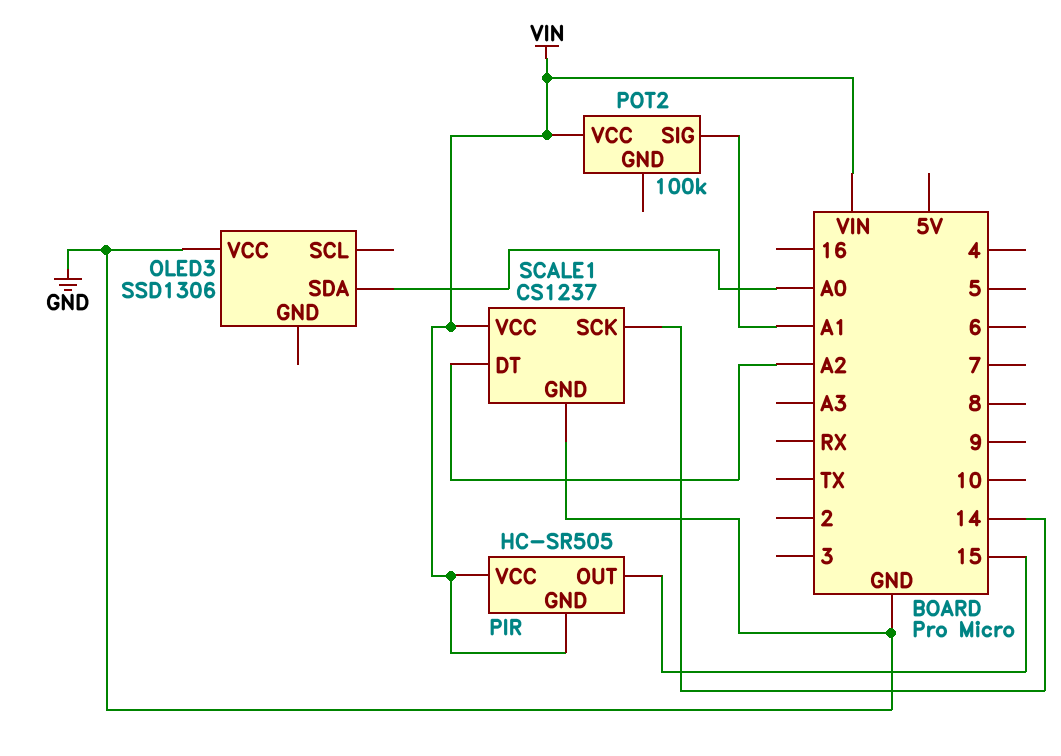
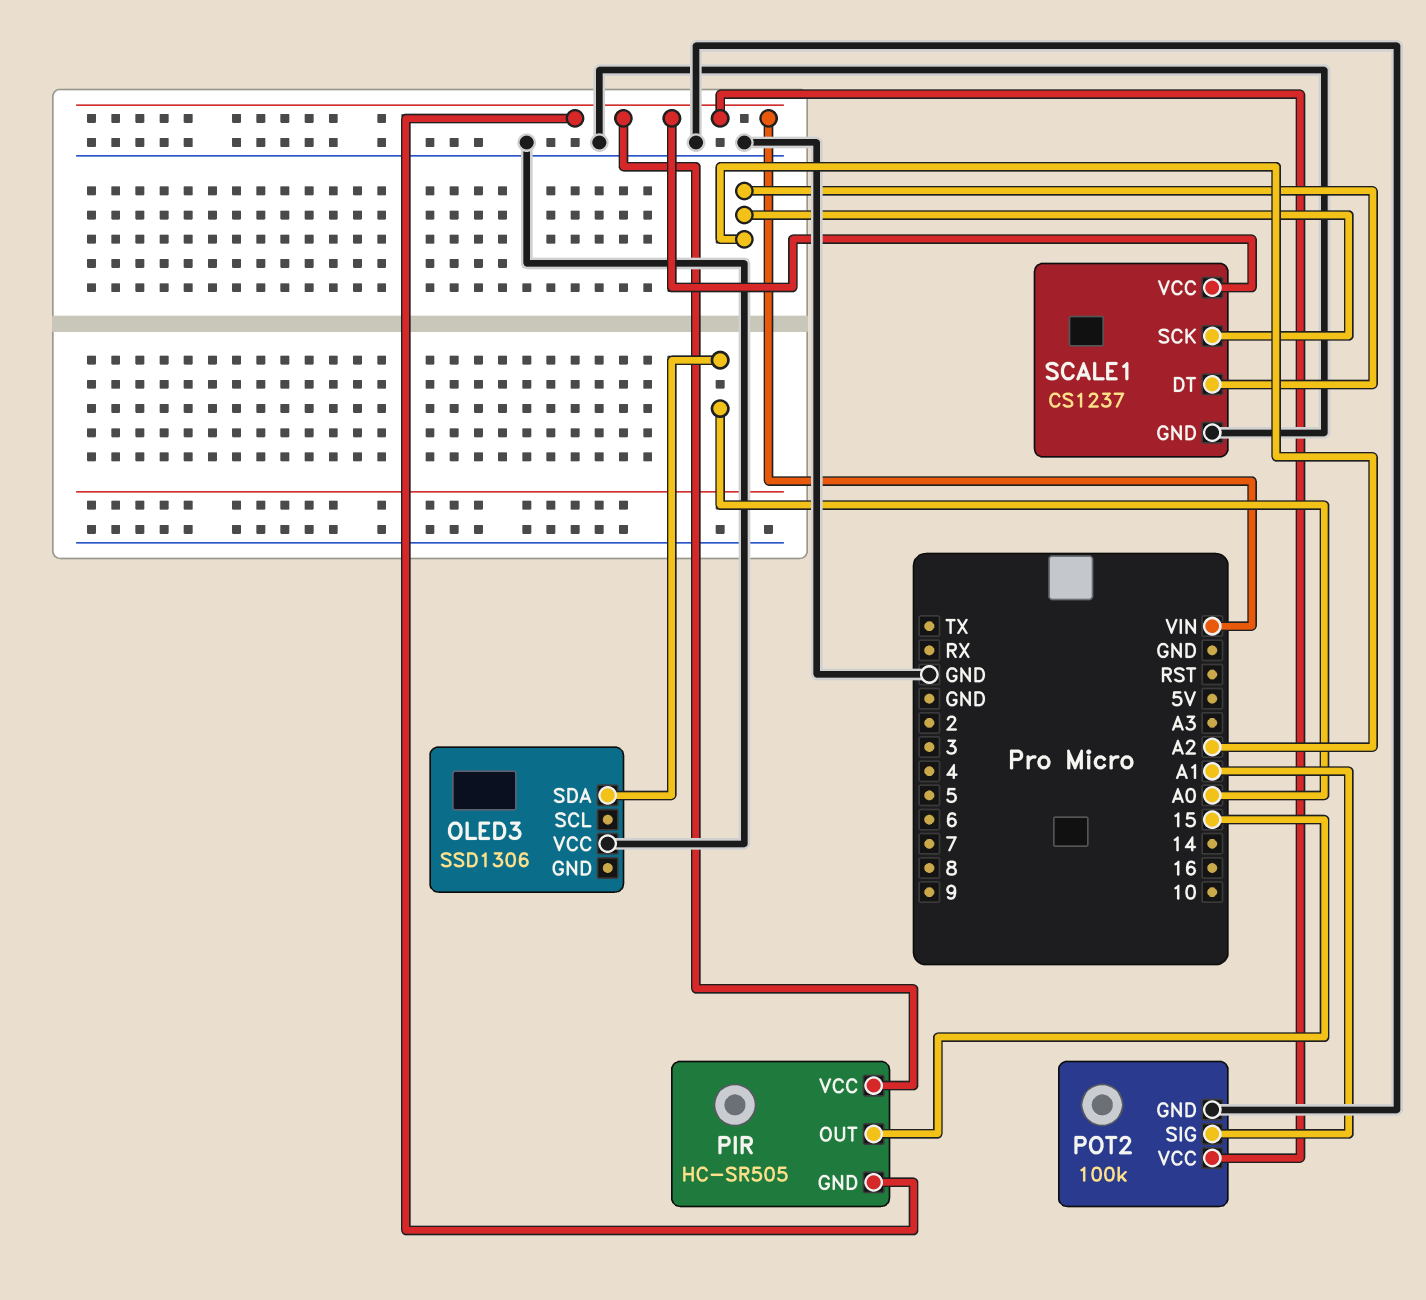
POT2 pin GND: none -> GND
SCALE1 pin SCK: 14 -> A2

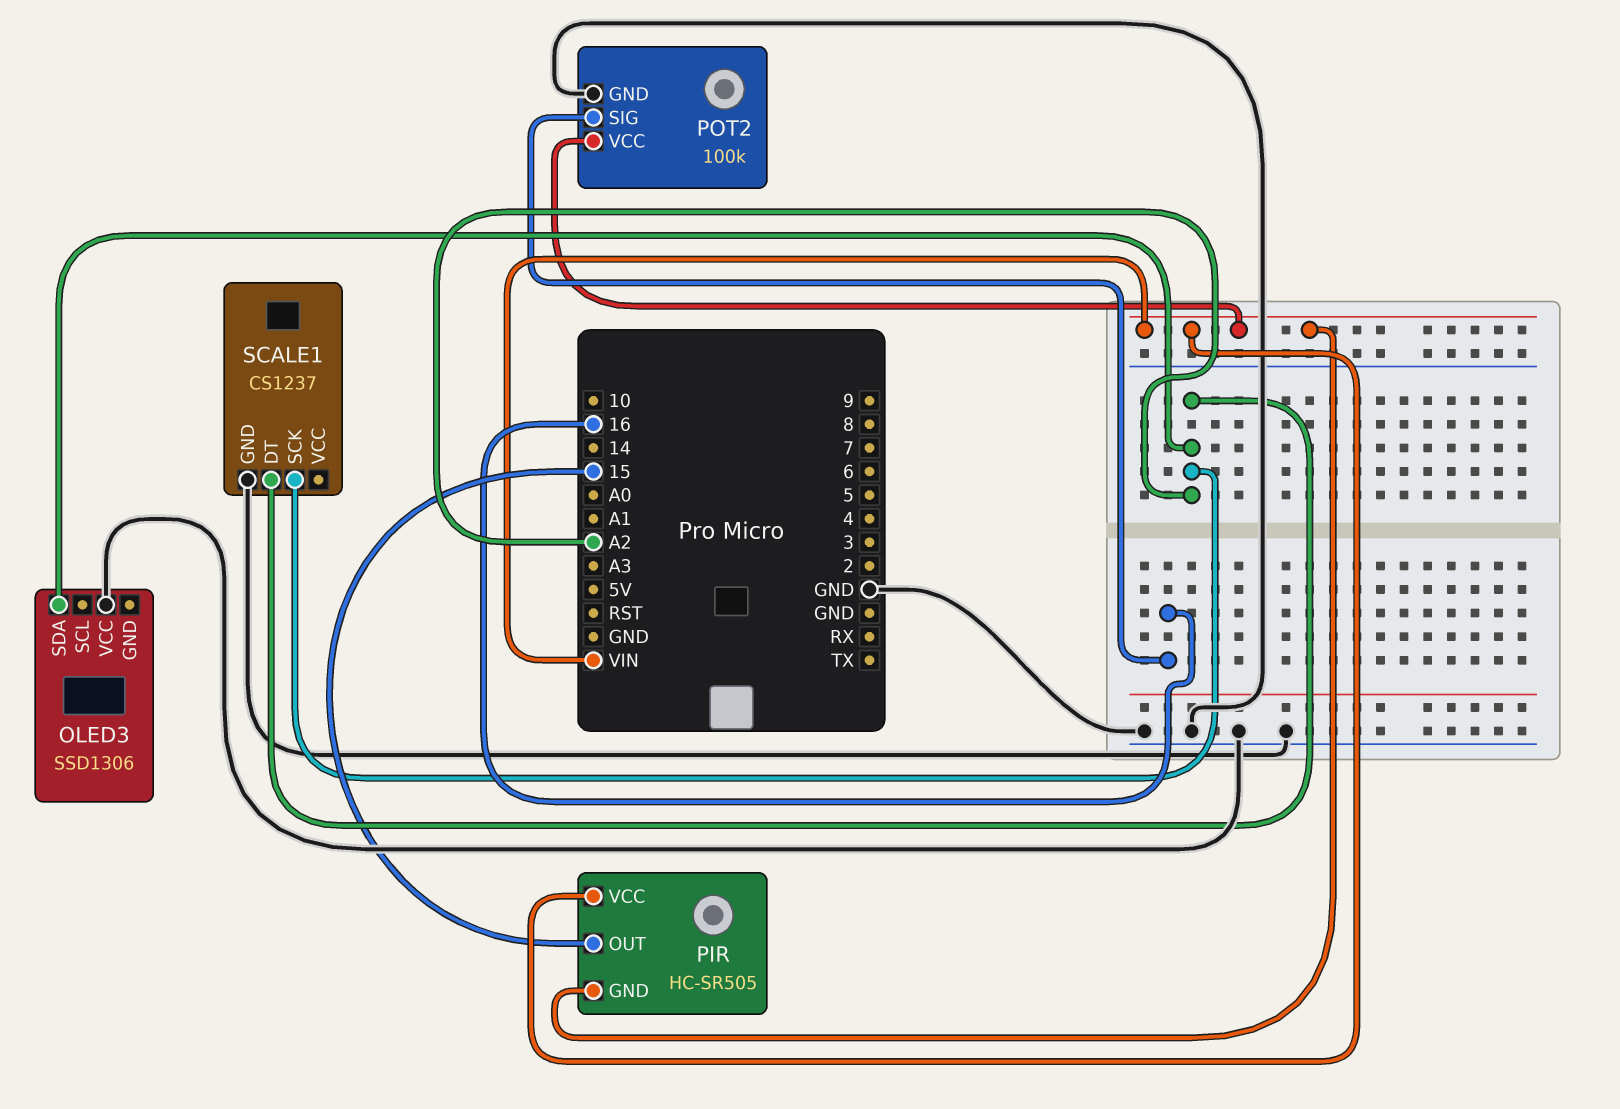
OLED3 pin SDA: A0 -> A2
POT2 pin SIG: A1 -> 16
SCALE1 pin VCC: VIN -> none

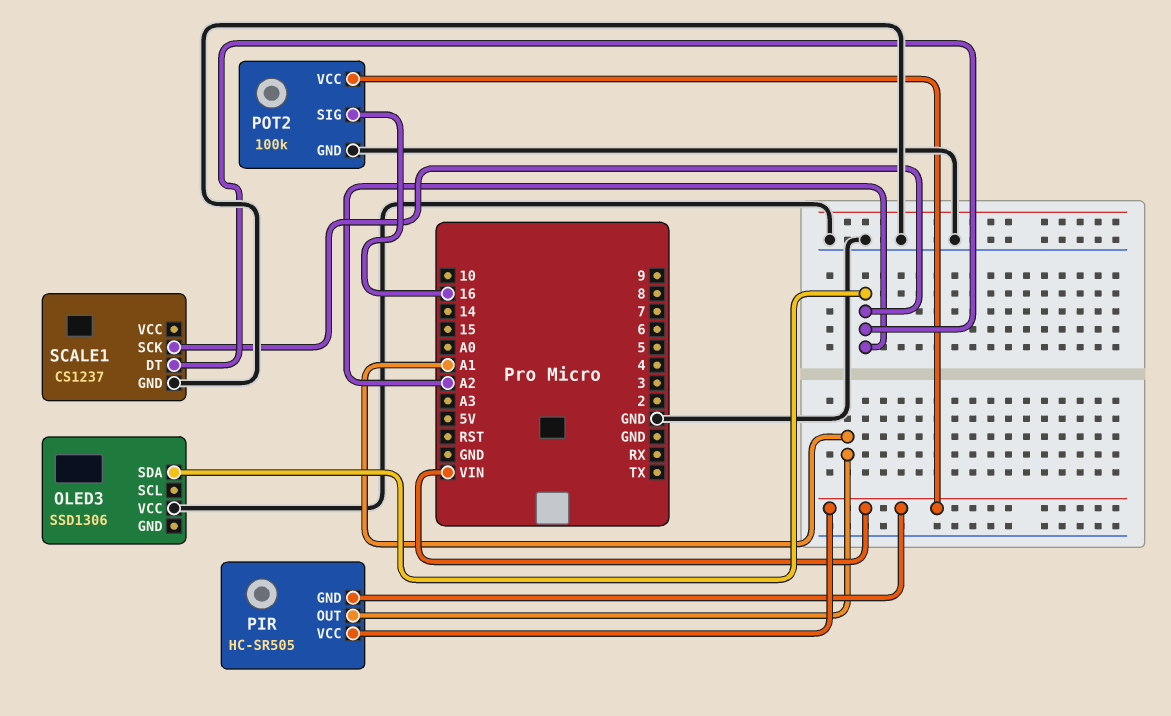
PIR pin OUT: 15 -> A1

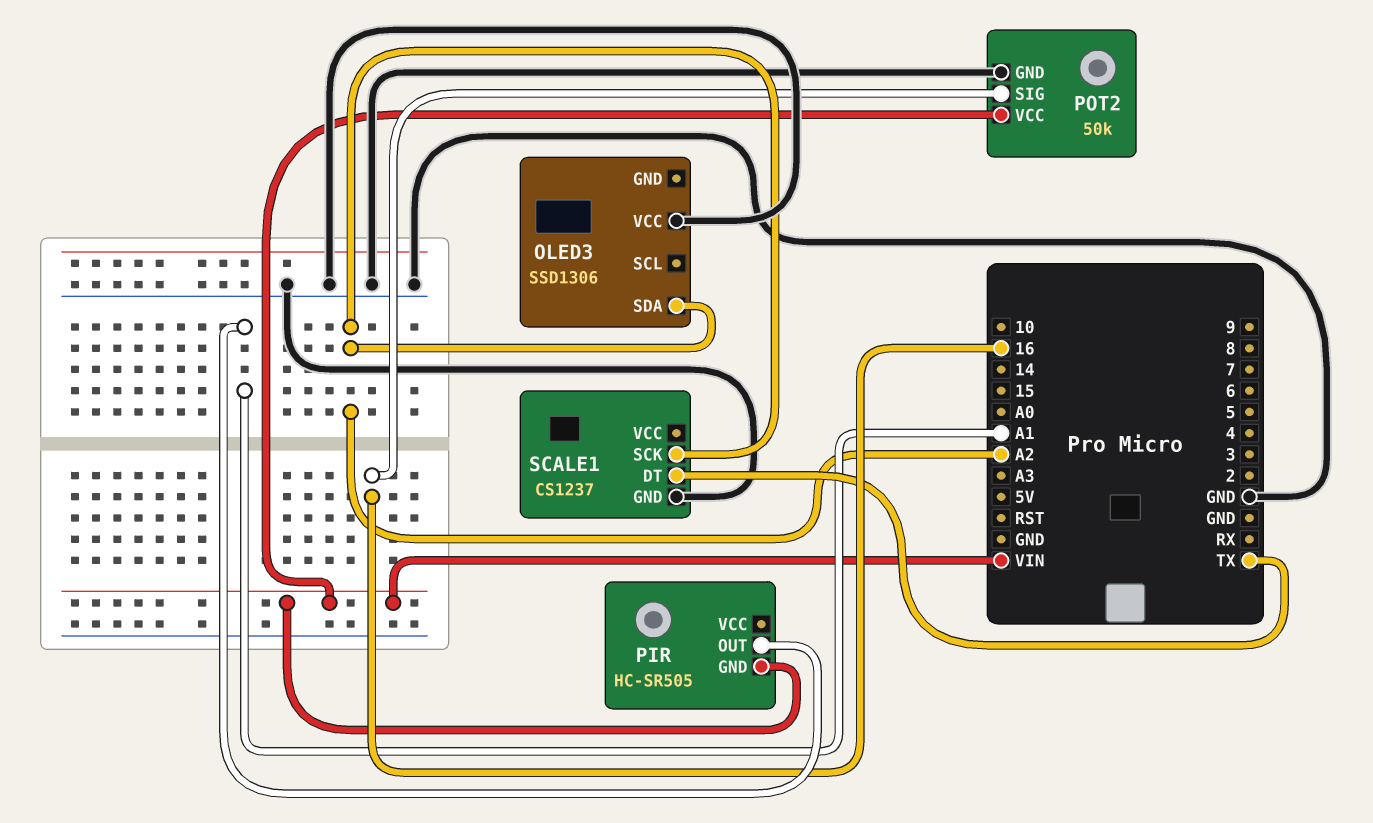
PIR pin VCC: VIN -> none
POT2: 100k -> 50k
SCALE1 pin DT: A2 -> TX

